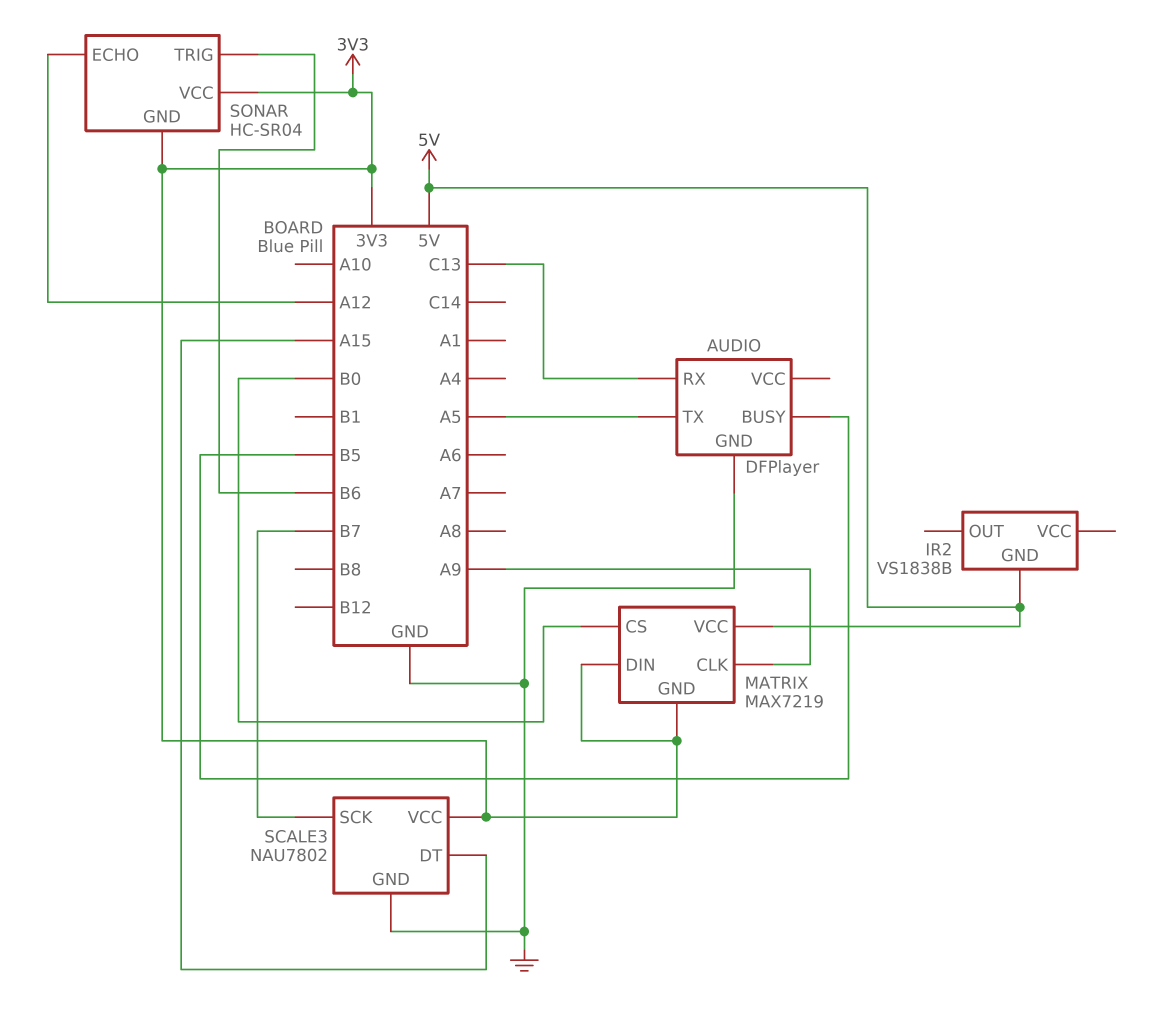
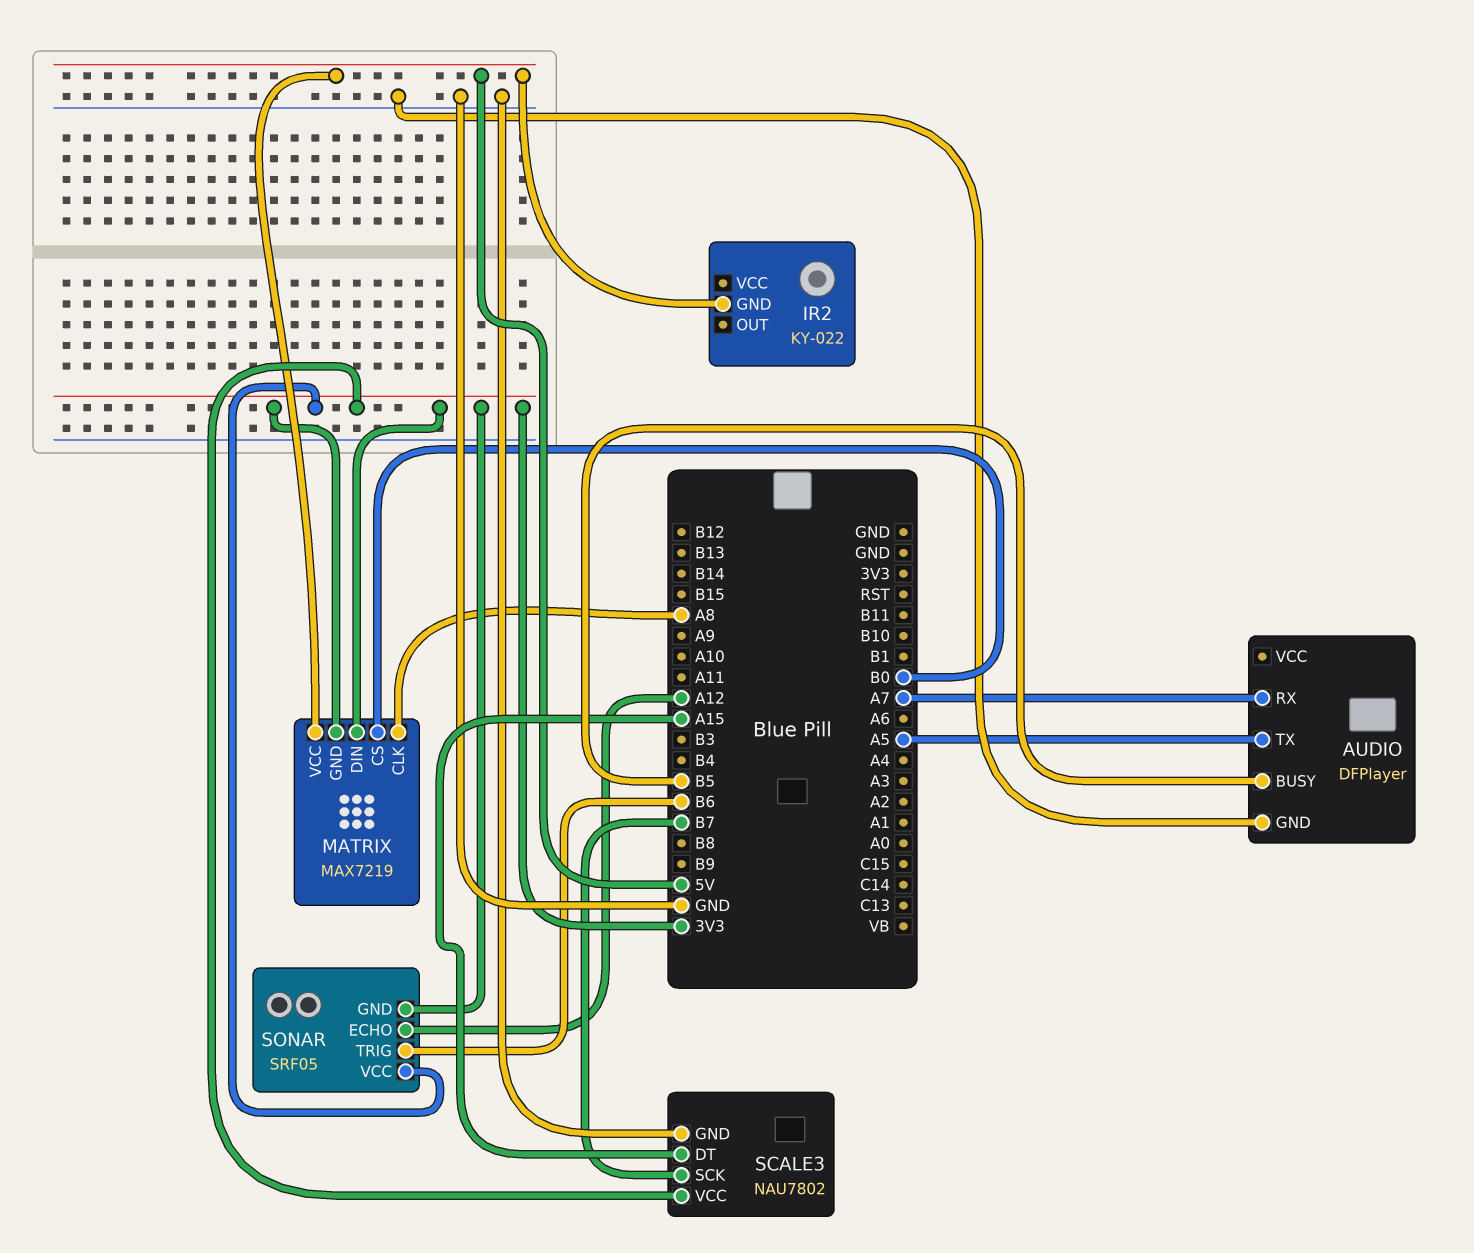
AUDIO pin RX: C13 -> A7
IR2: VS1838B -> KY-022
MATRIX pin CLK: A9 -> A8
SONAR: HC-SR04 -> SRF05

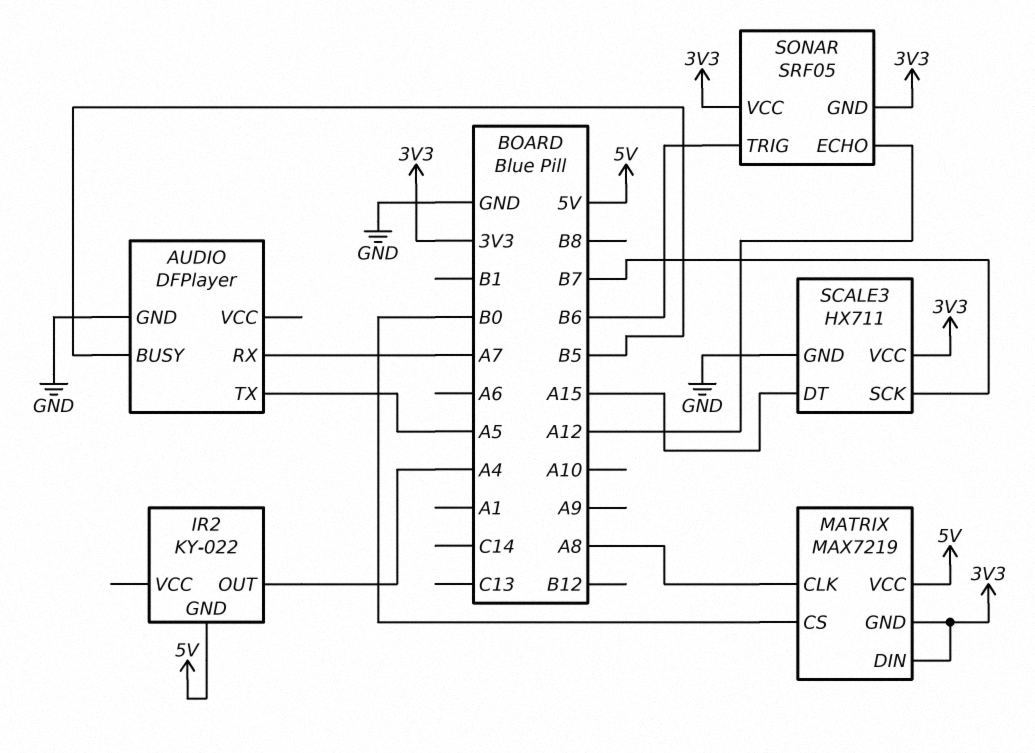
IR2 pin OUT: none -> A4
SCALE3: NAU7802 -> HX711

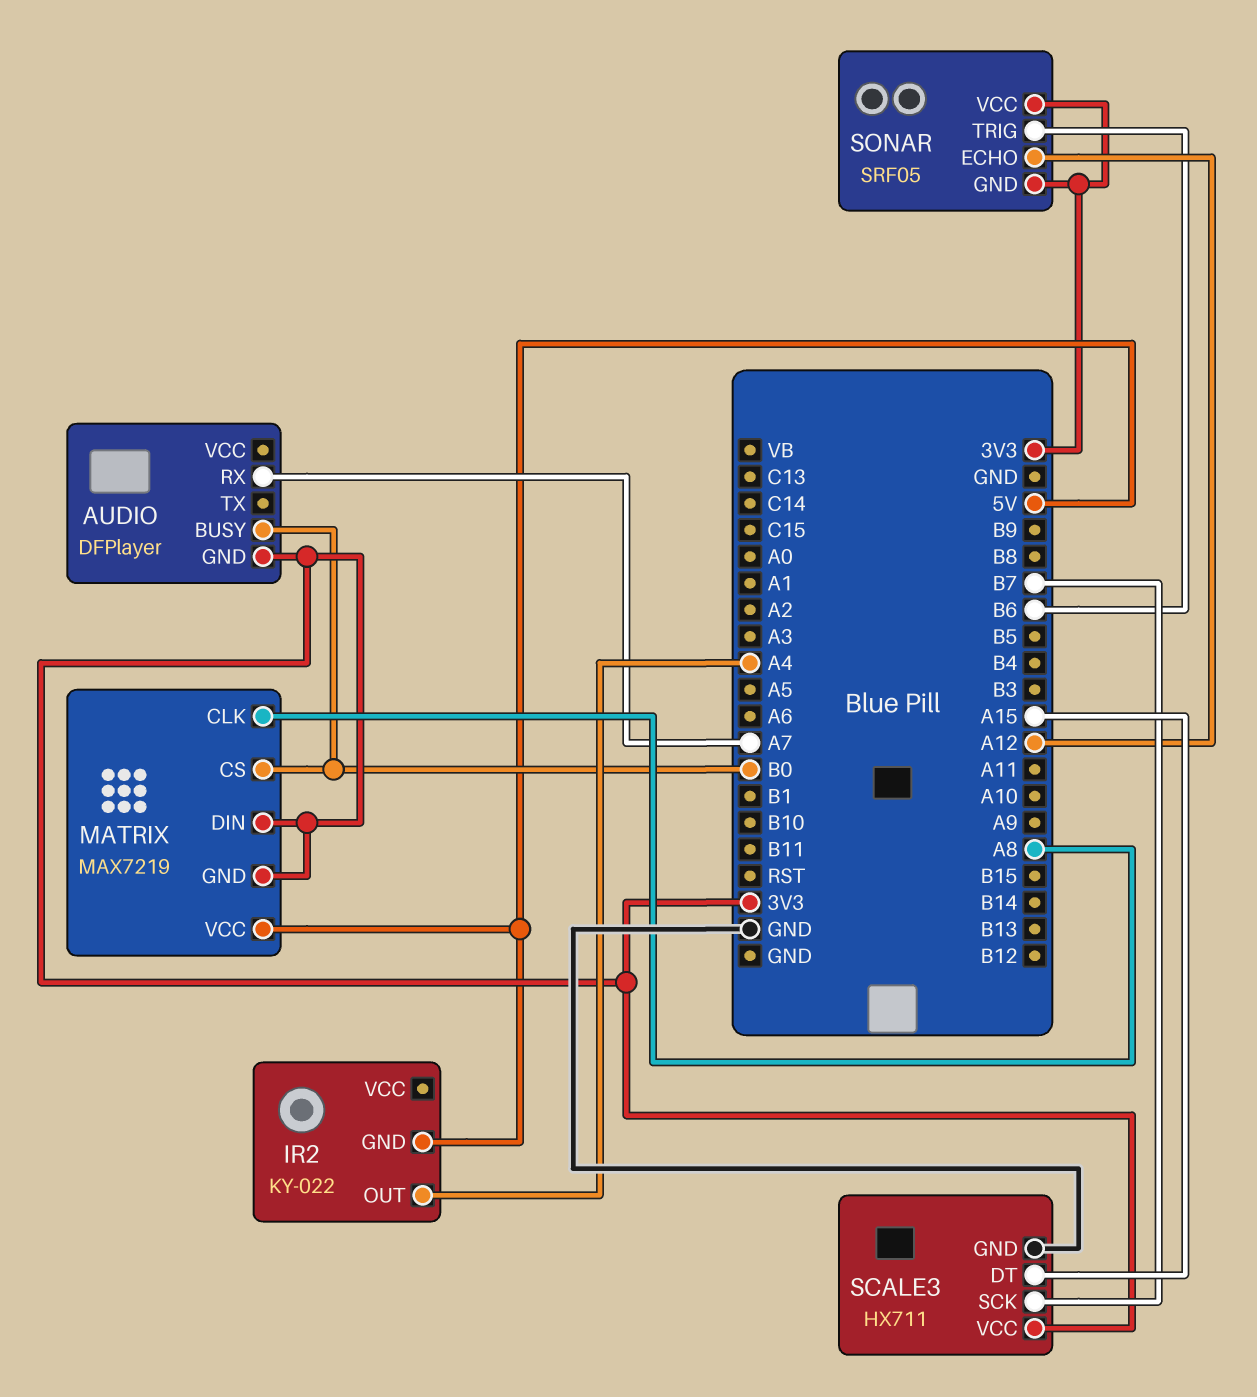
AUDIO pin BUSY: B5 -> B0
AUDIO pin GND: GND -> 3V3
AUDIO pin TX: A5 -> none

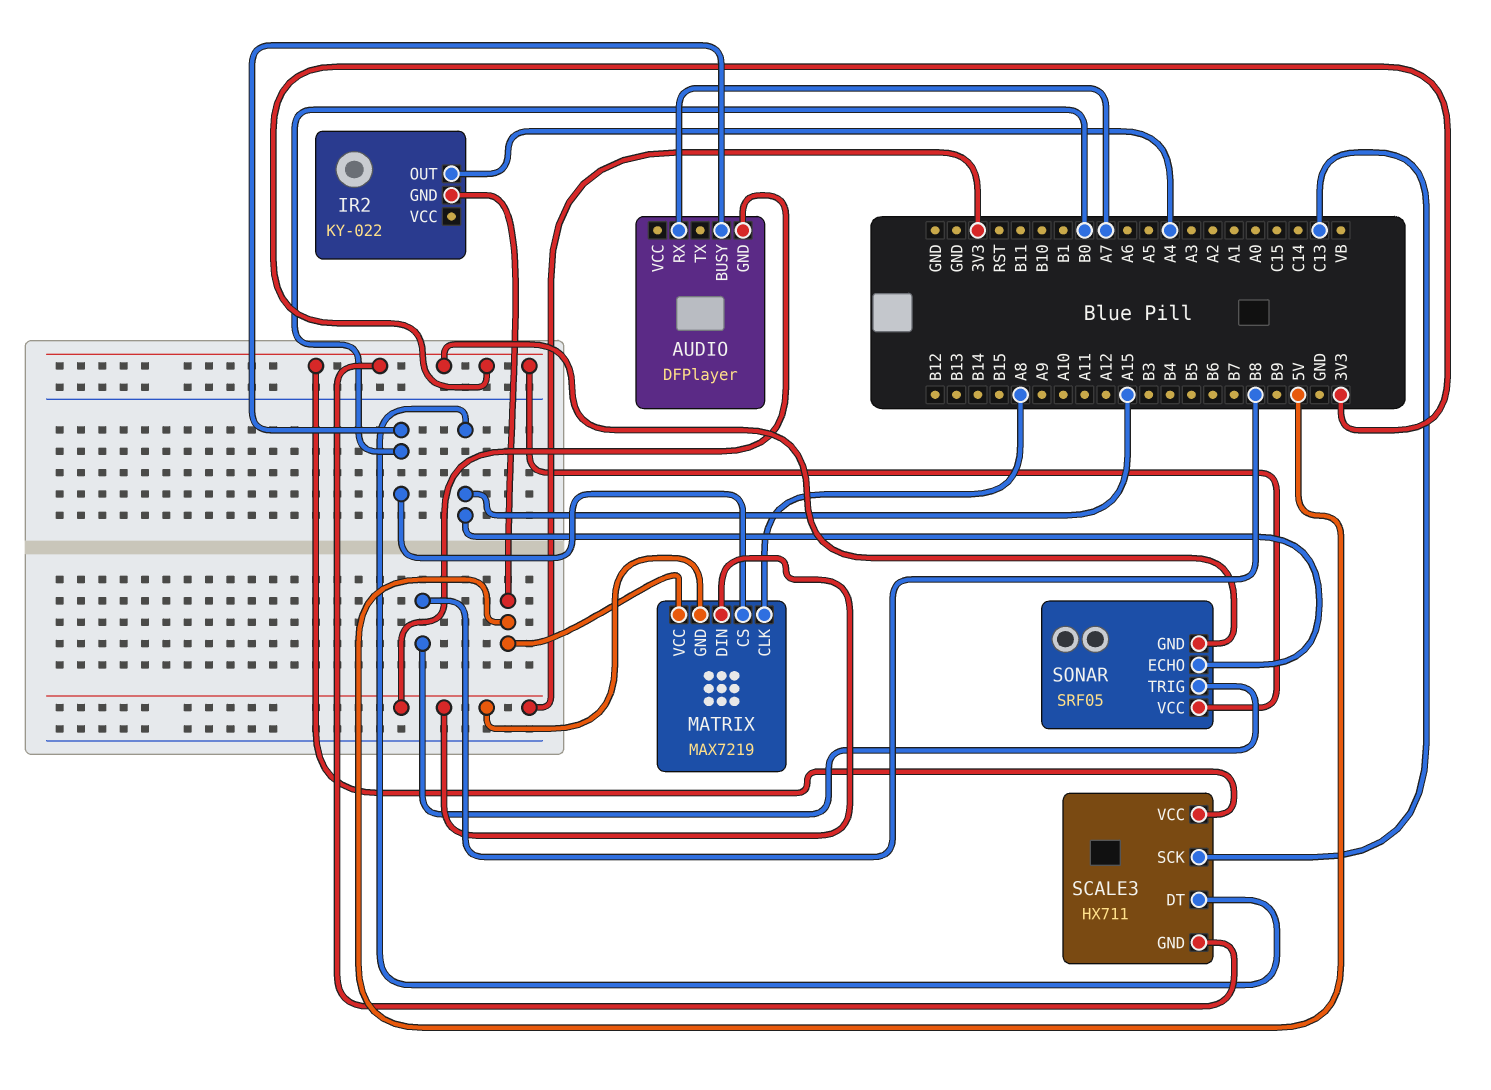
SCALE3 pin GND: GND -> 3V3
SCALE3 pin SCK: B7 -> C13
SONAR pin ECHO: A12 -> A15
SONAR pin TRIG: B6 -> B8

